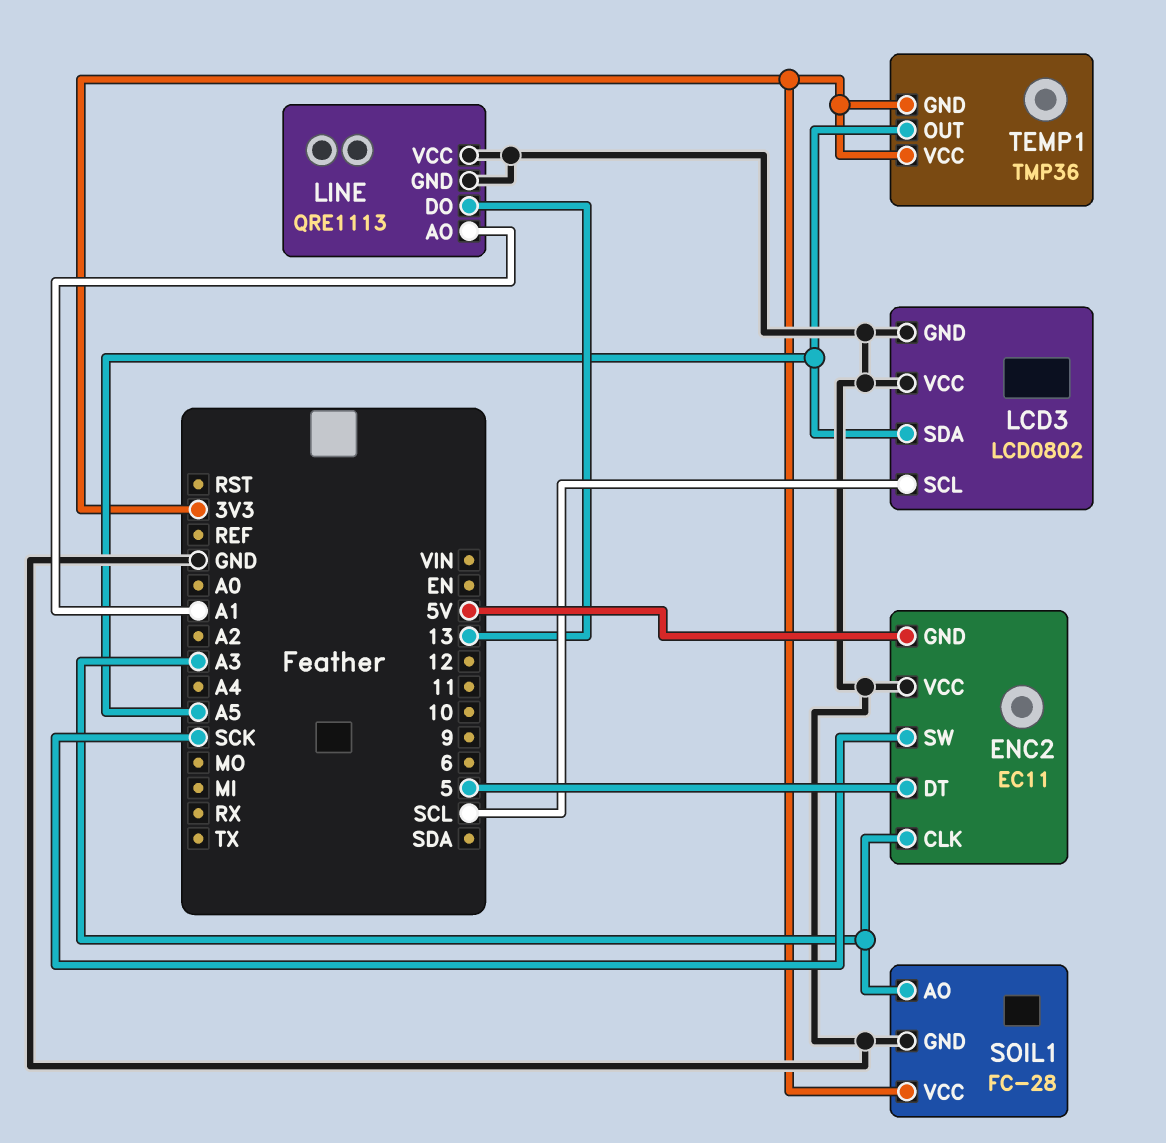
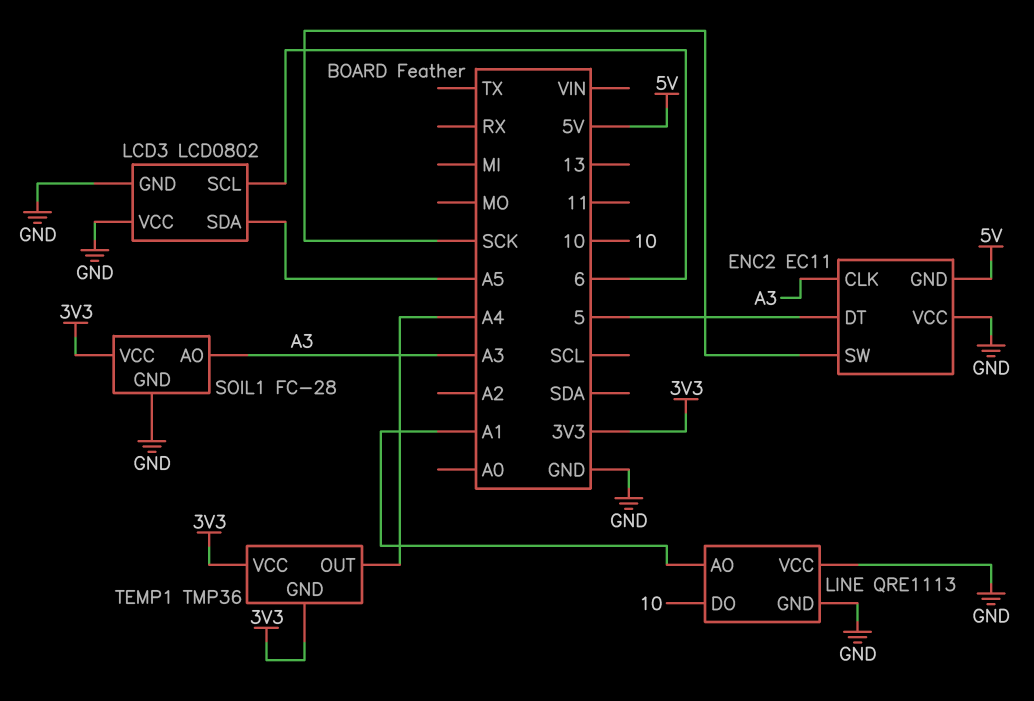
LCD3 pin SCL: SCL -> 6
LINE pin DO: 13 -> 10
TEMP1 pin OUT: A5 -> A4

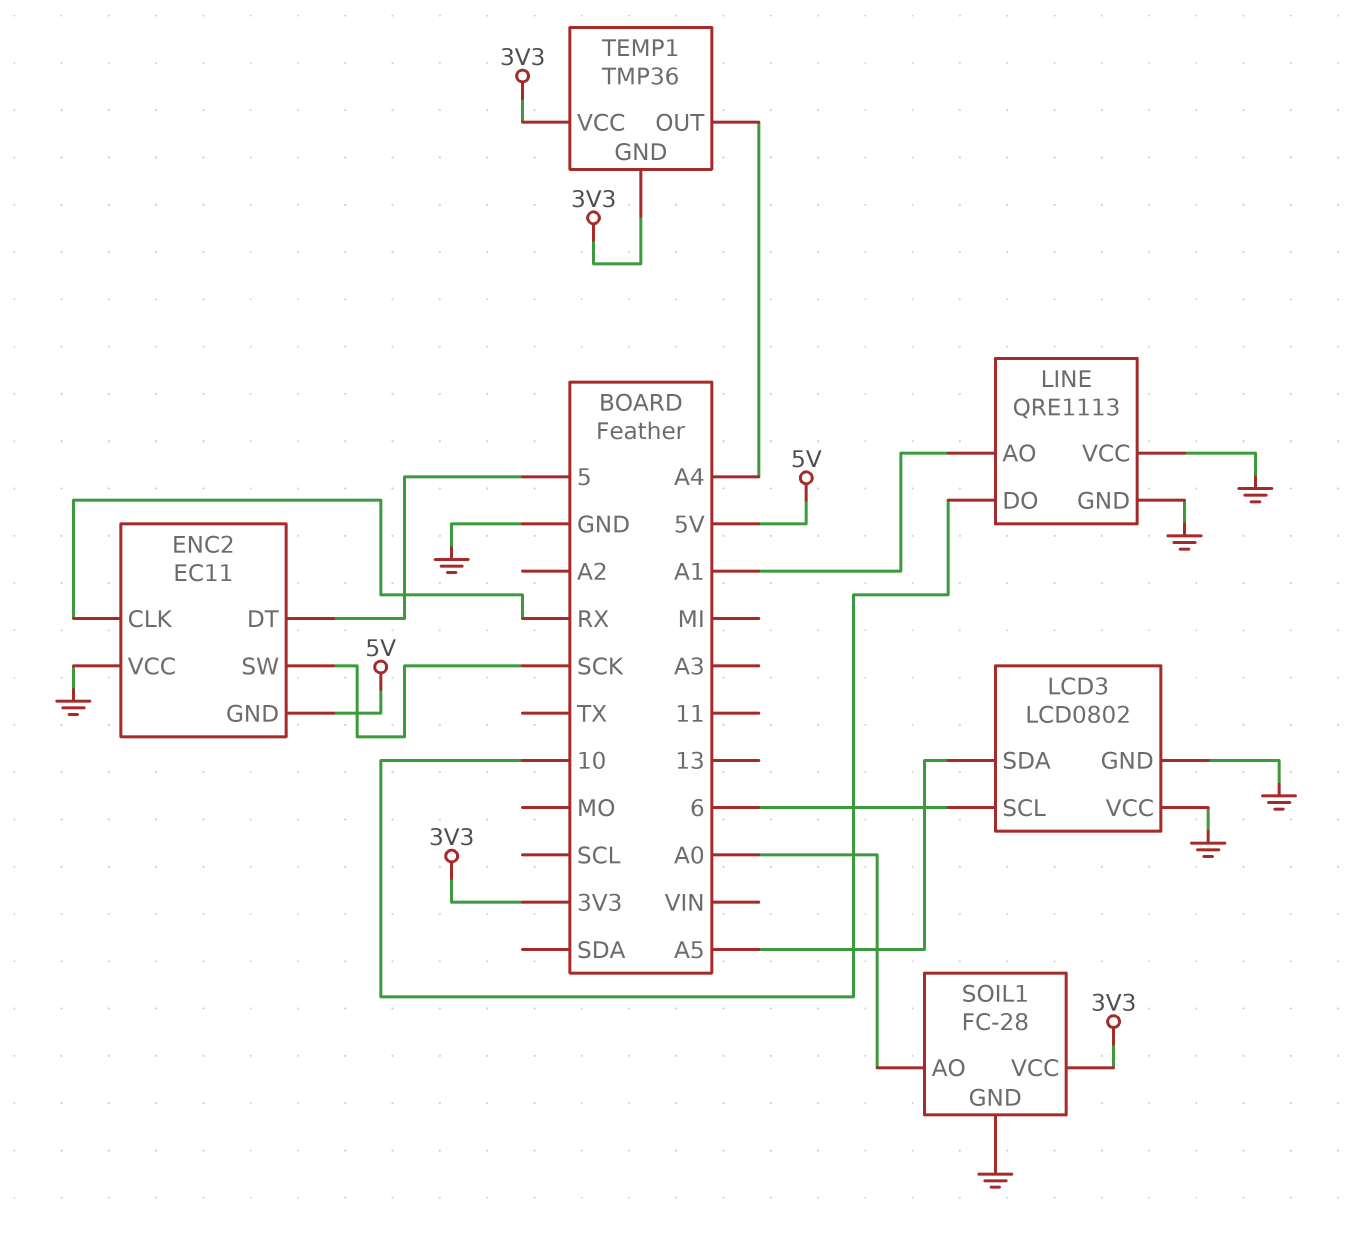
ENC2 pin CLK: A3 -> RX
SOIL1 pin AO: A3 -> A0

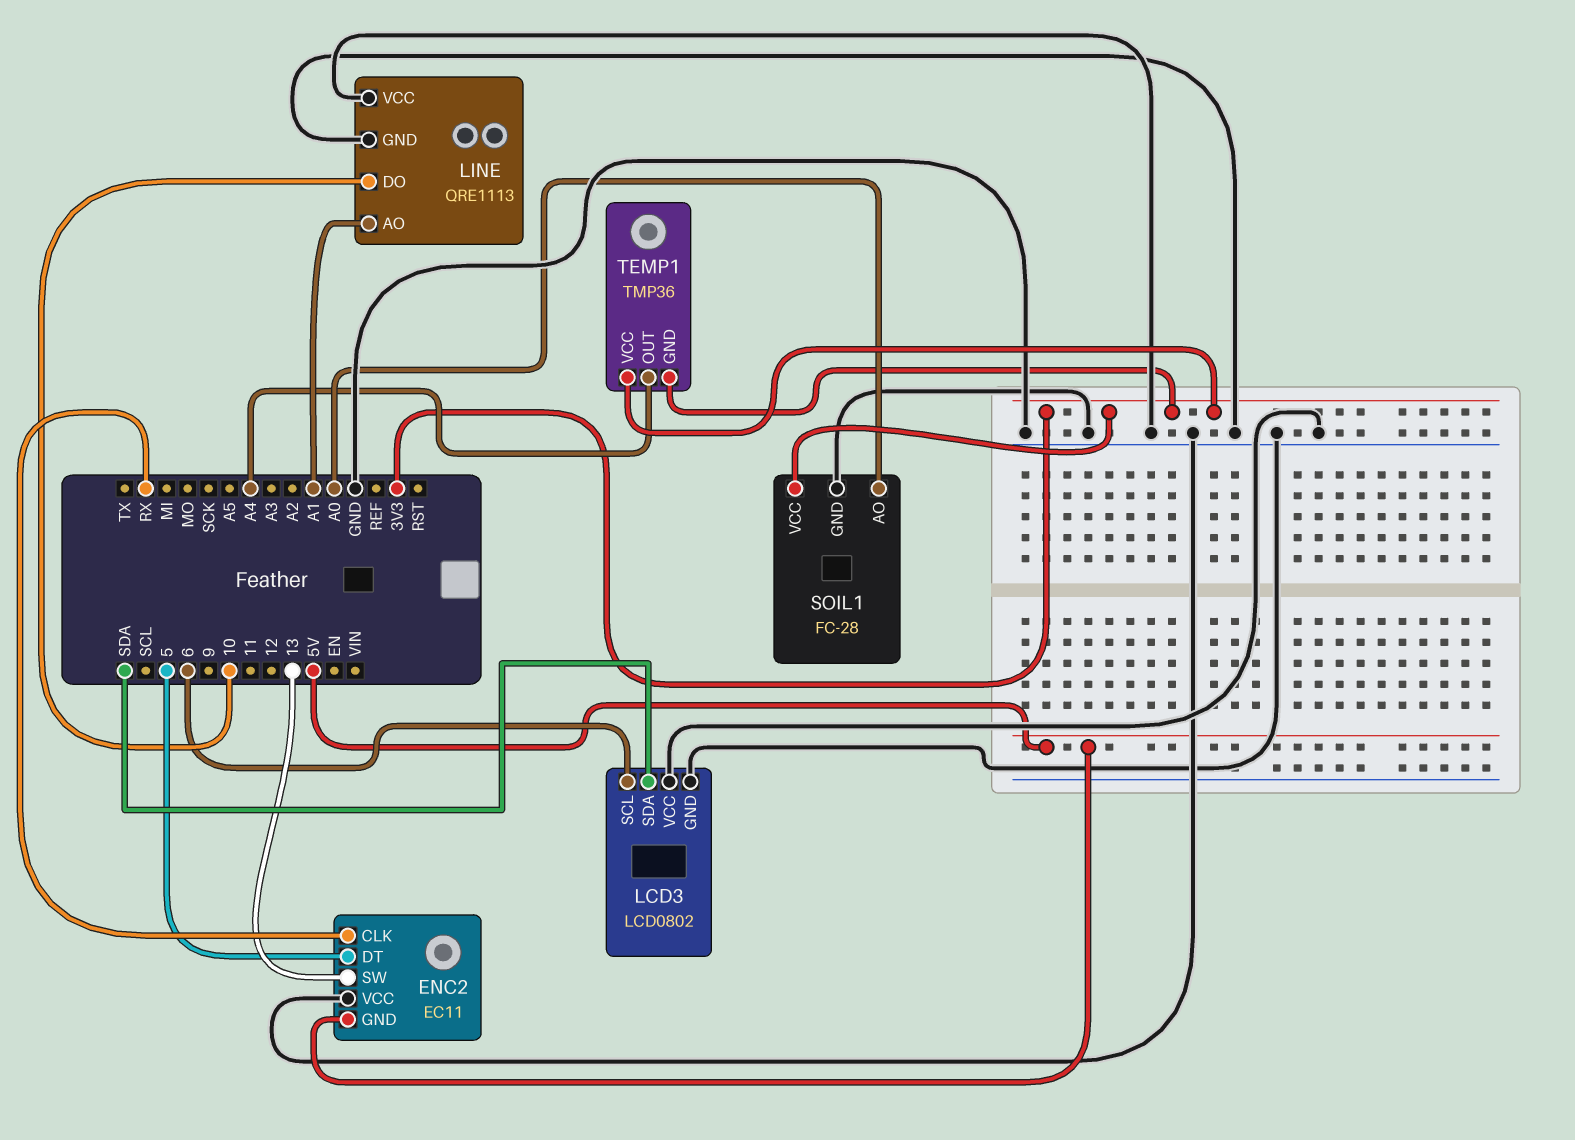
ENC2 pin SW: SCK -> 13
LCD3 pin SDA: A5 -> SDA

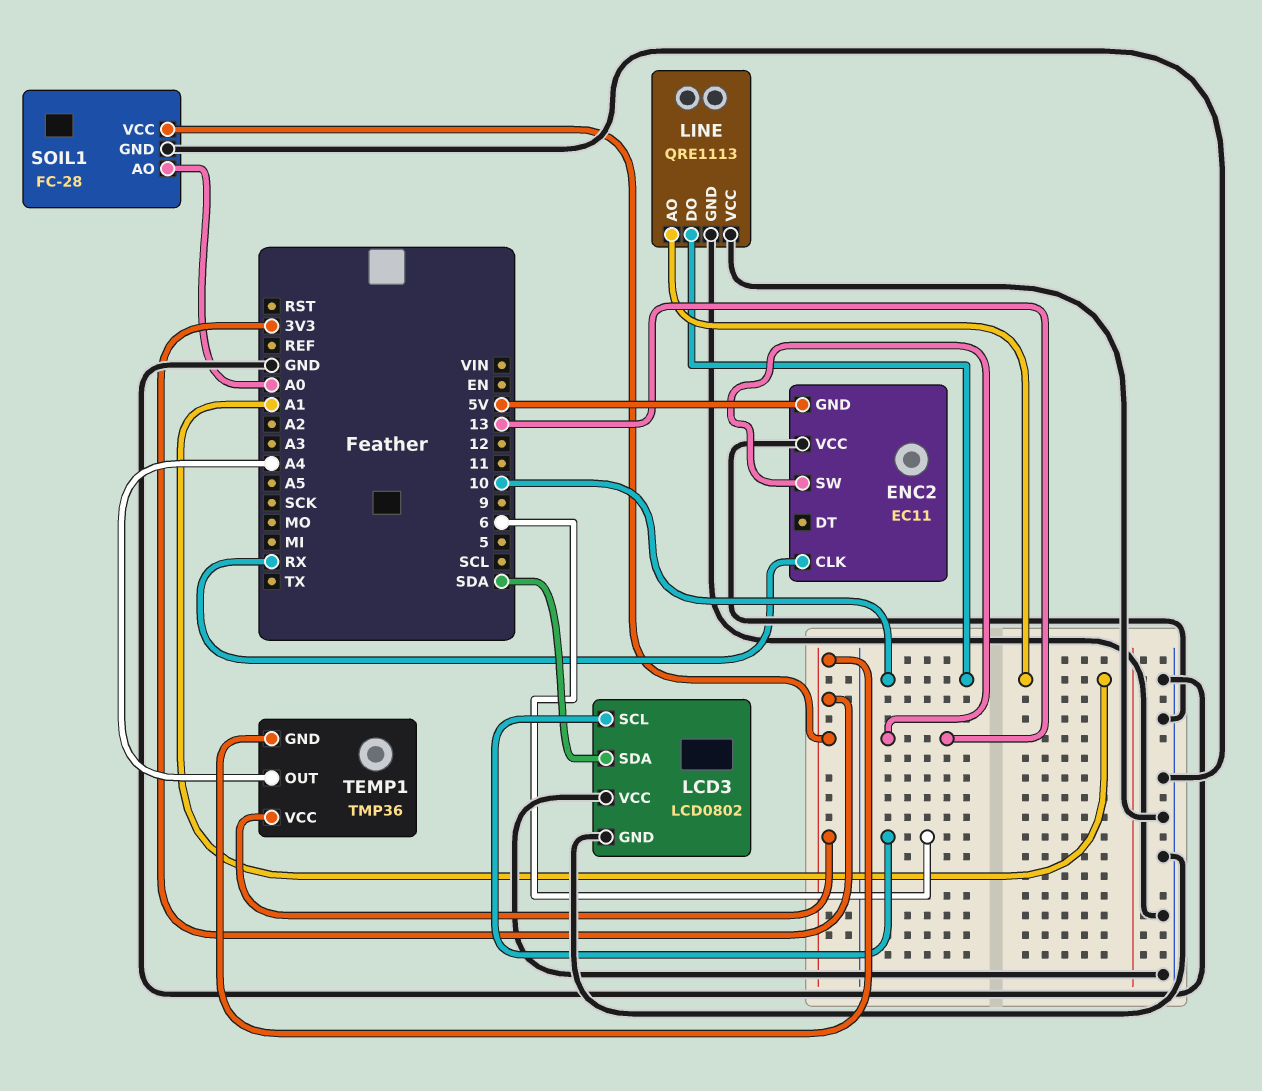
ENC2 pin DT: 5 -> none

